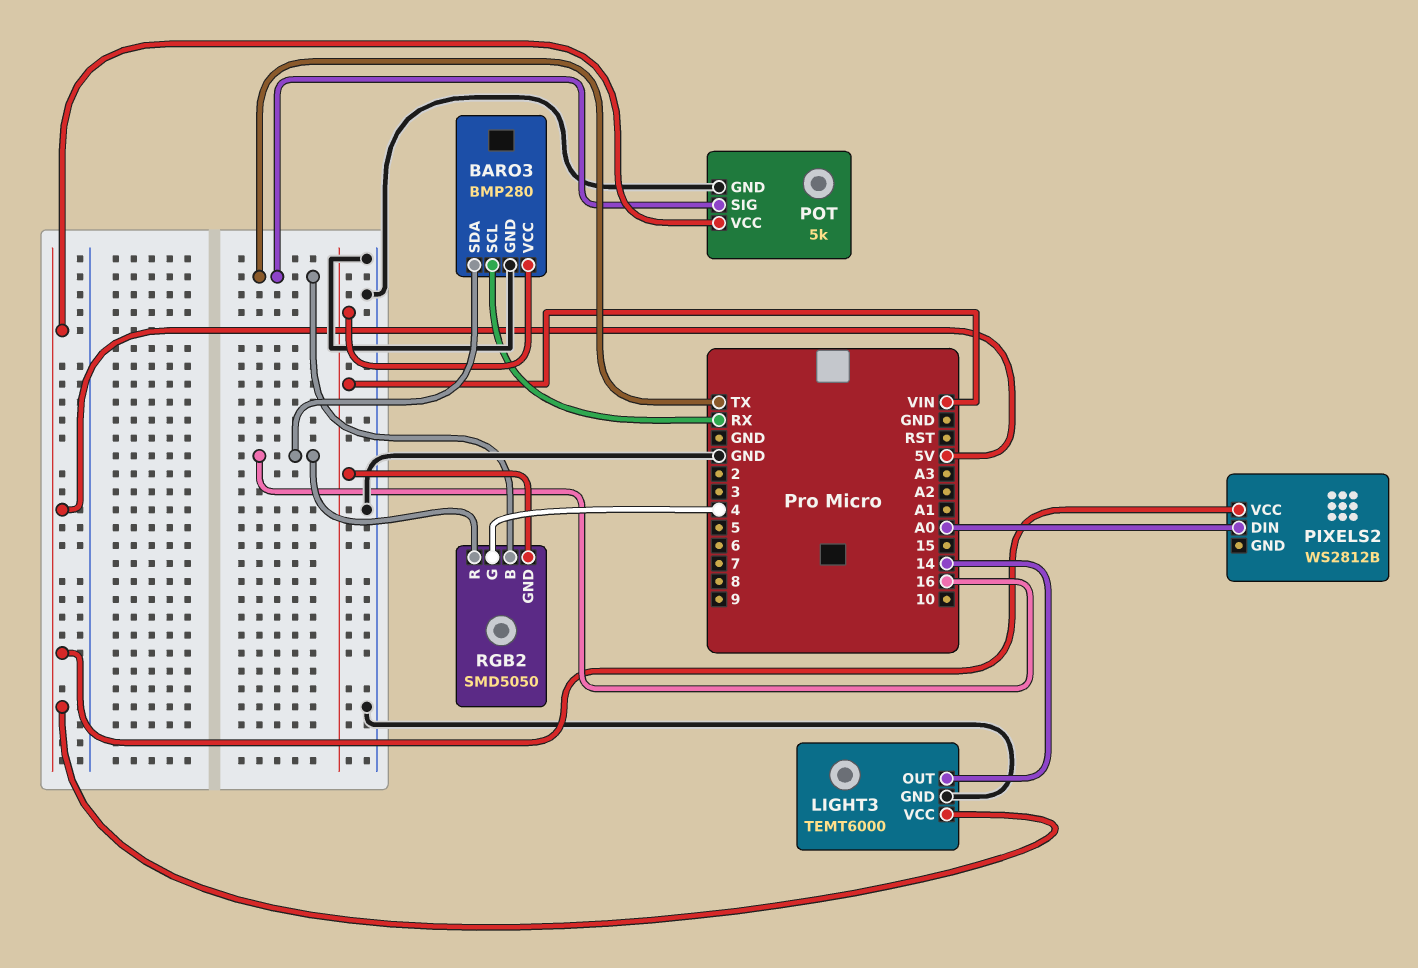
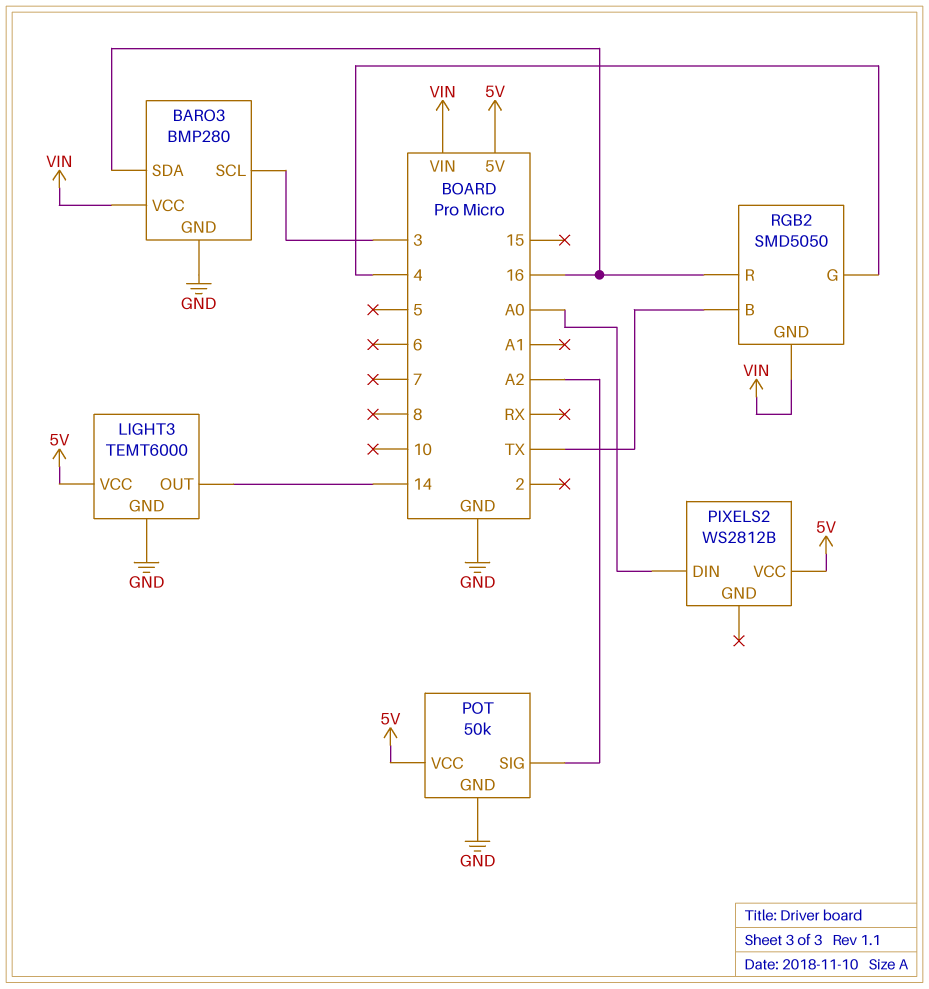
BARO3 pin SCL: RX -> 3
POT: 5k -> 50k
POT pin SIG: TX -> A2

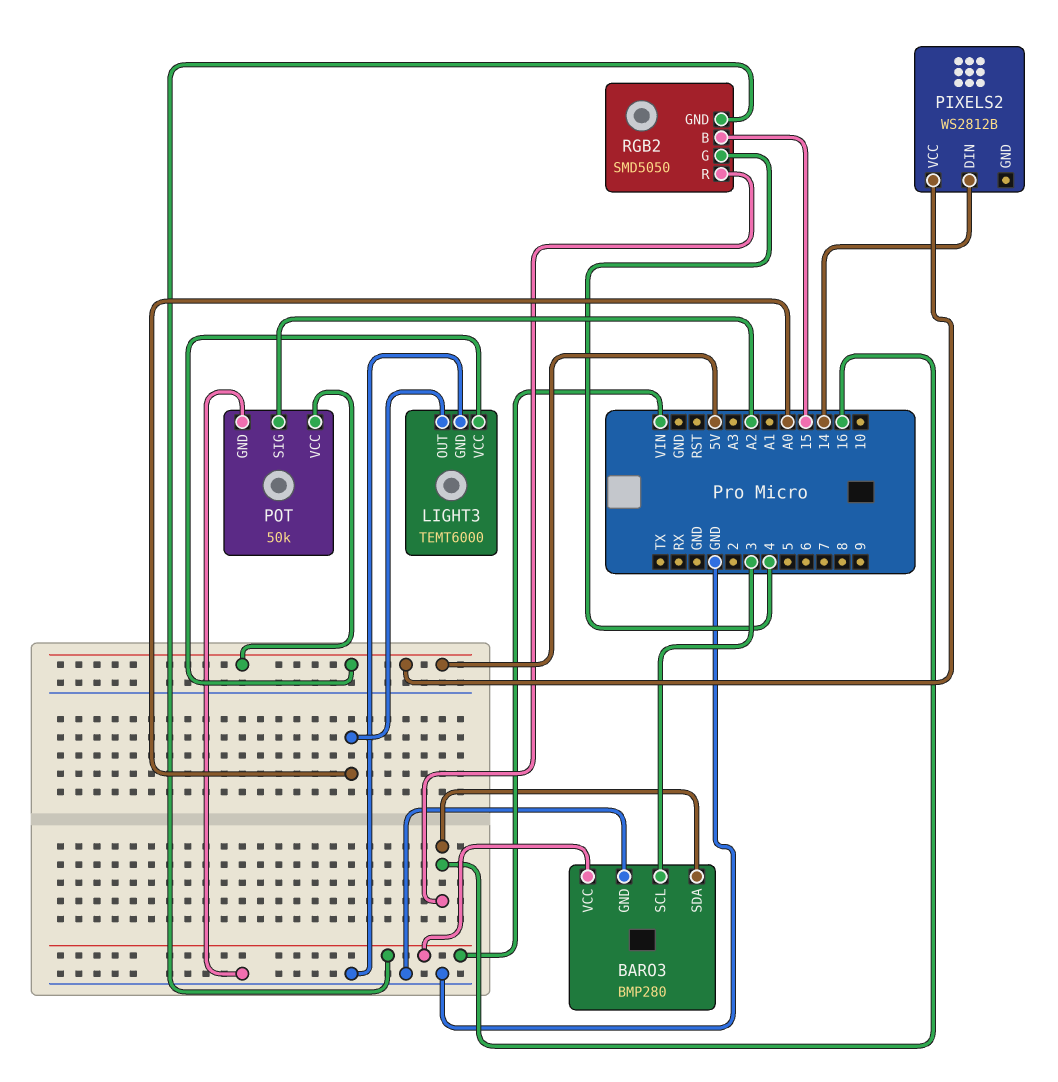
LIGHT3 pin OUT: 14 -> A0
PIXELS2 pin DIN: A0 -> 14
RGB2 pin B: TX -> 15

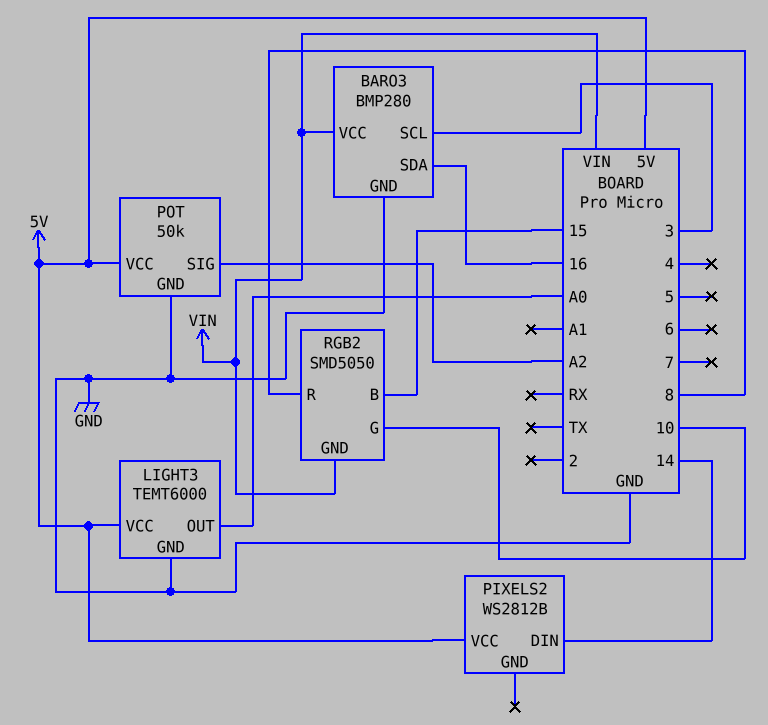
RGB2 pin G: 4 -> 10
RGB2 pin R: 16 -> 8

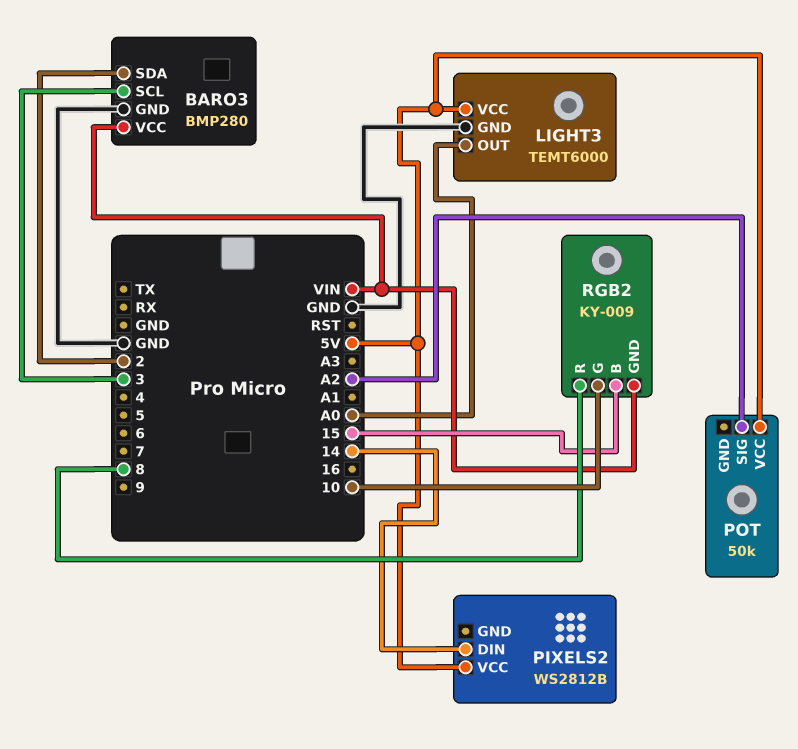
BARO3 pin SDA: 16 -> 2
POT pin GND: GND -> none
RGB2: SMD5050 -> KY-009

